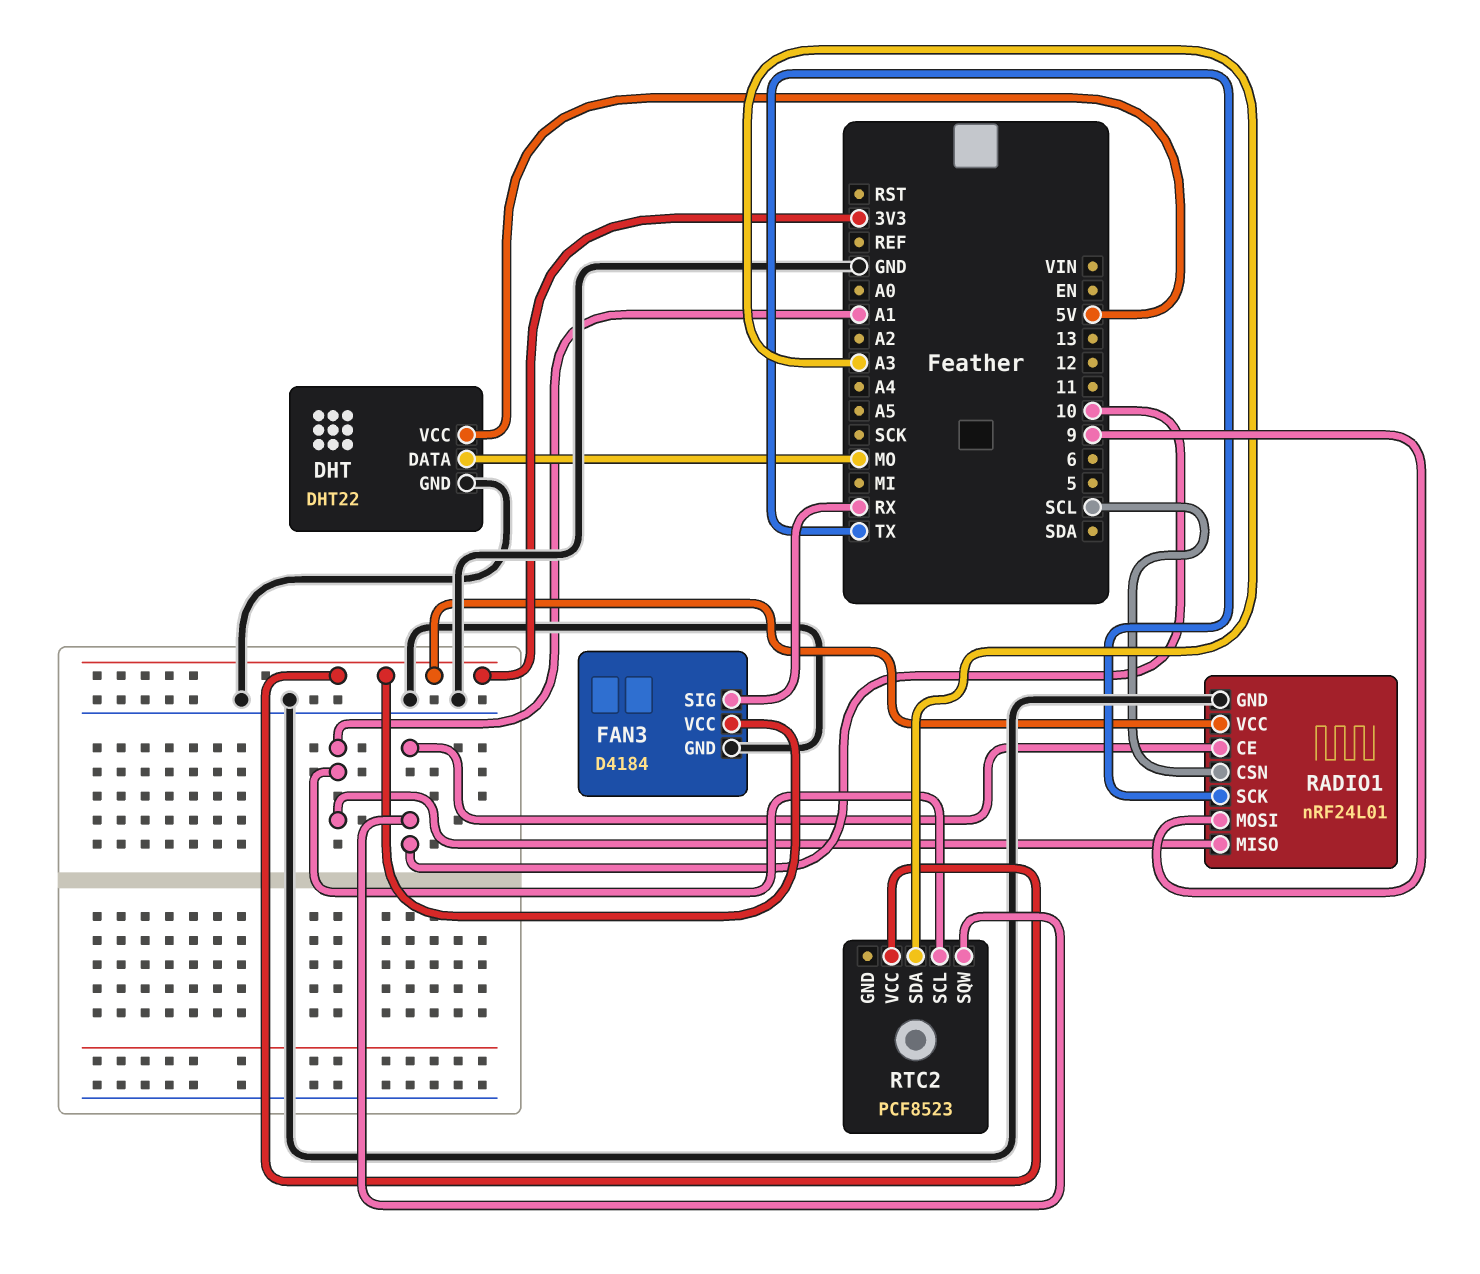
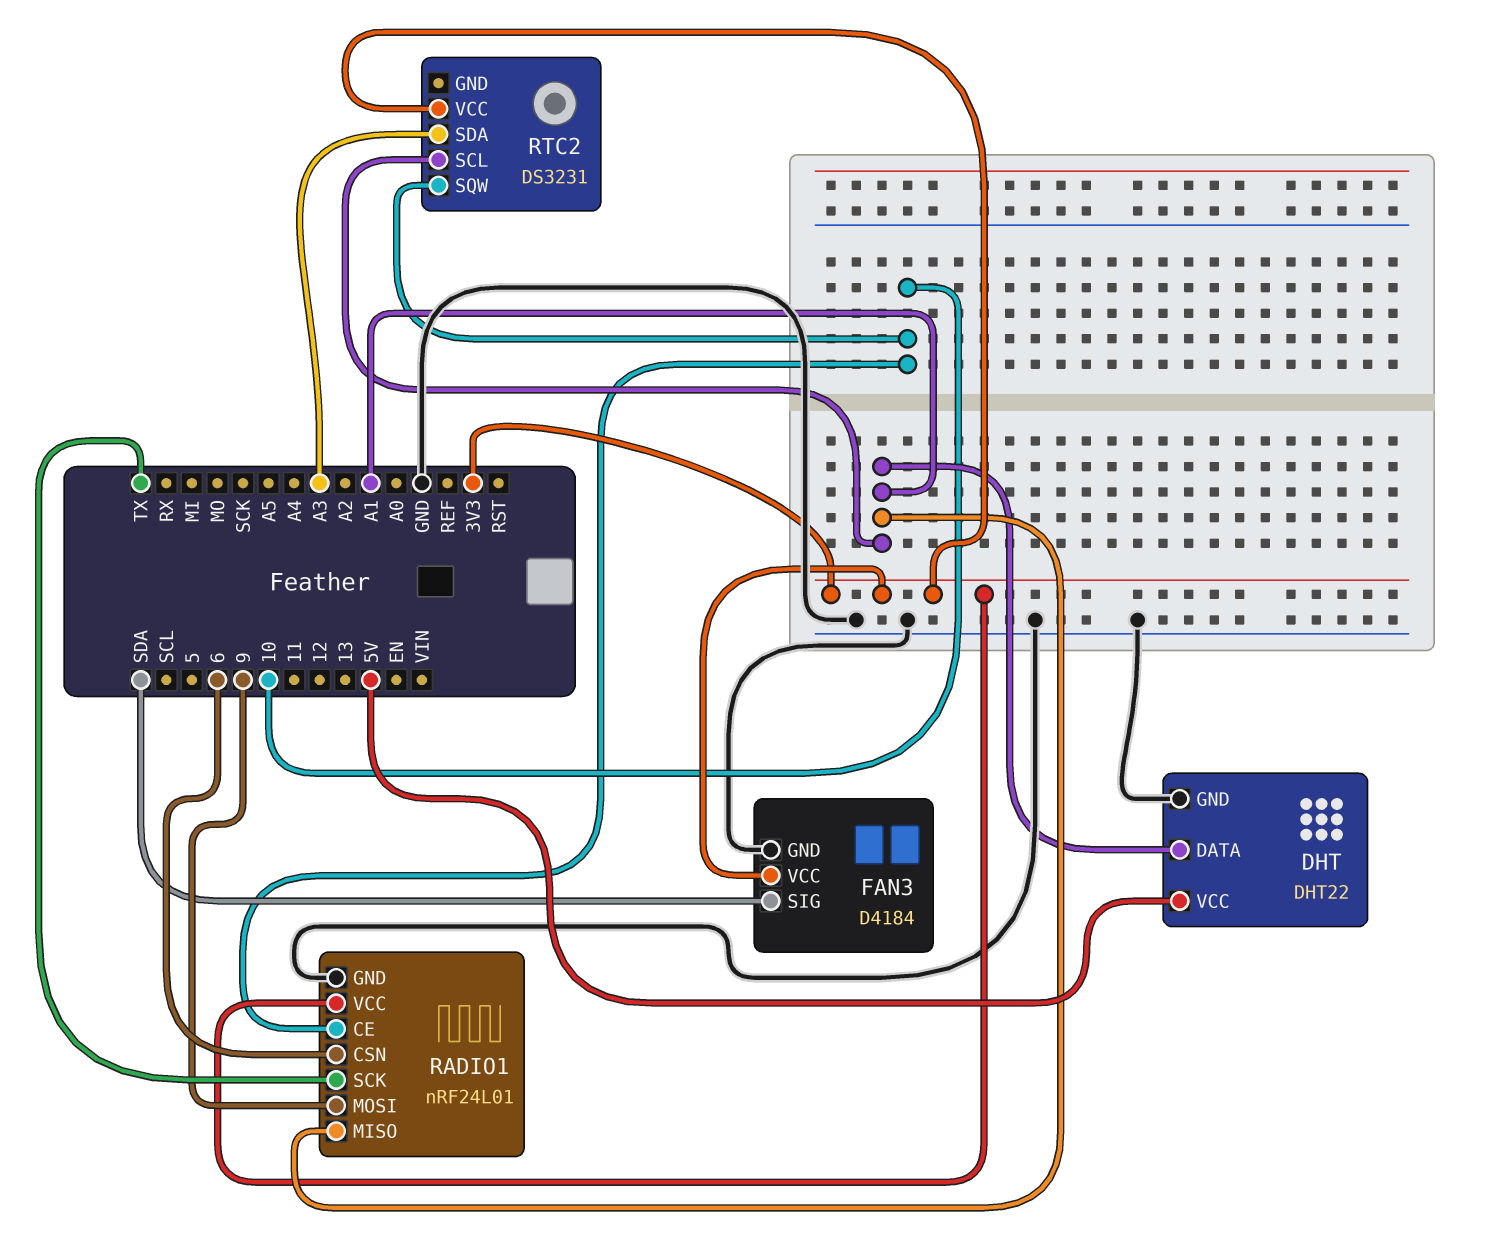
DHT pin DATA: MO -> A1
FAN3 pin SIG: RX -> SDA
RADIO1 pin CSN: SCL -> 6
RTC2: PCF8523 -> DS3231

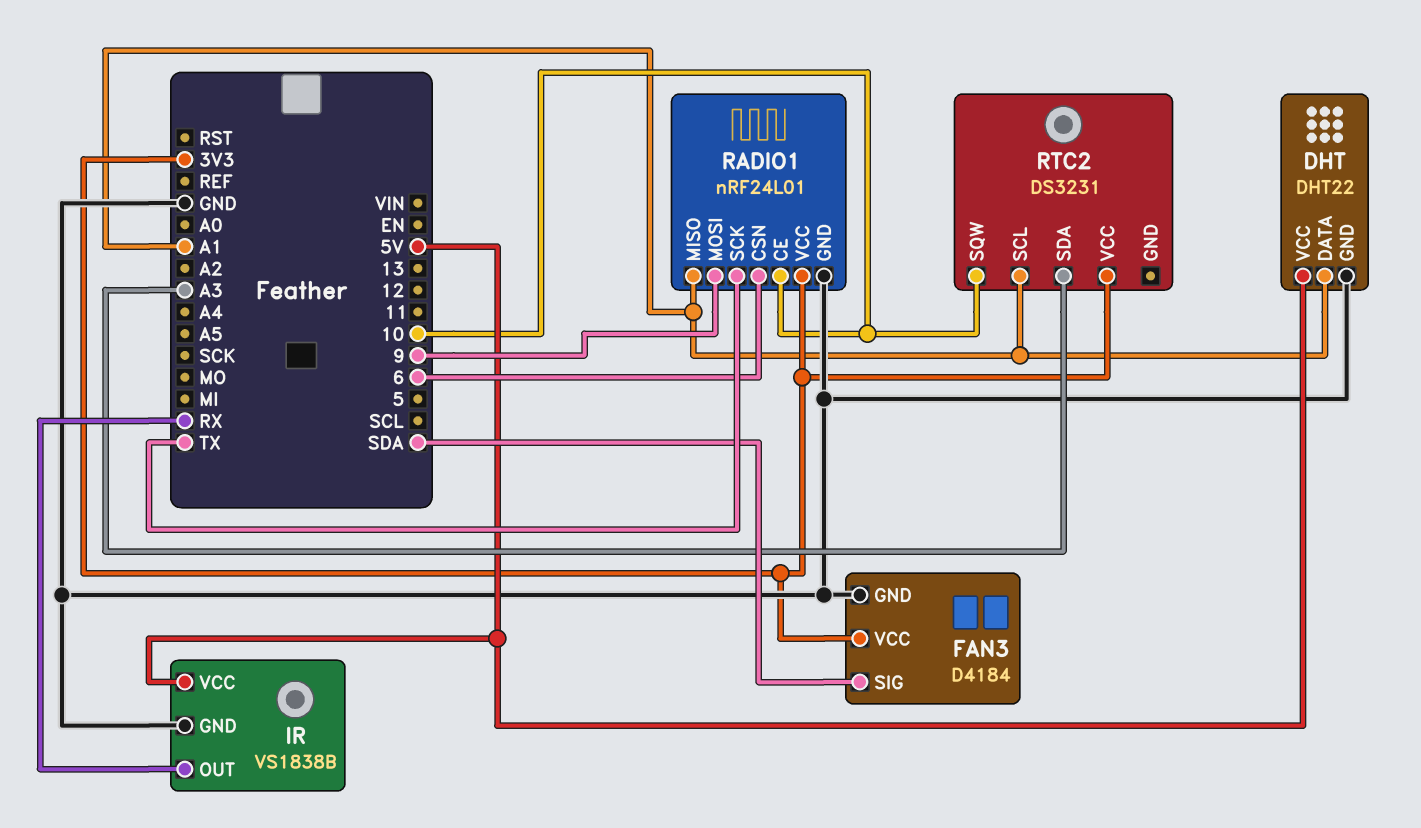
IR: none -> VS1838B
IR pin GND: none -> GND
IR pin OUT: none -> RX
IR pin VCC: none -> 5V

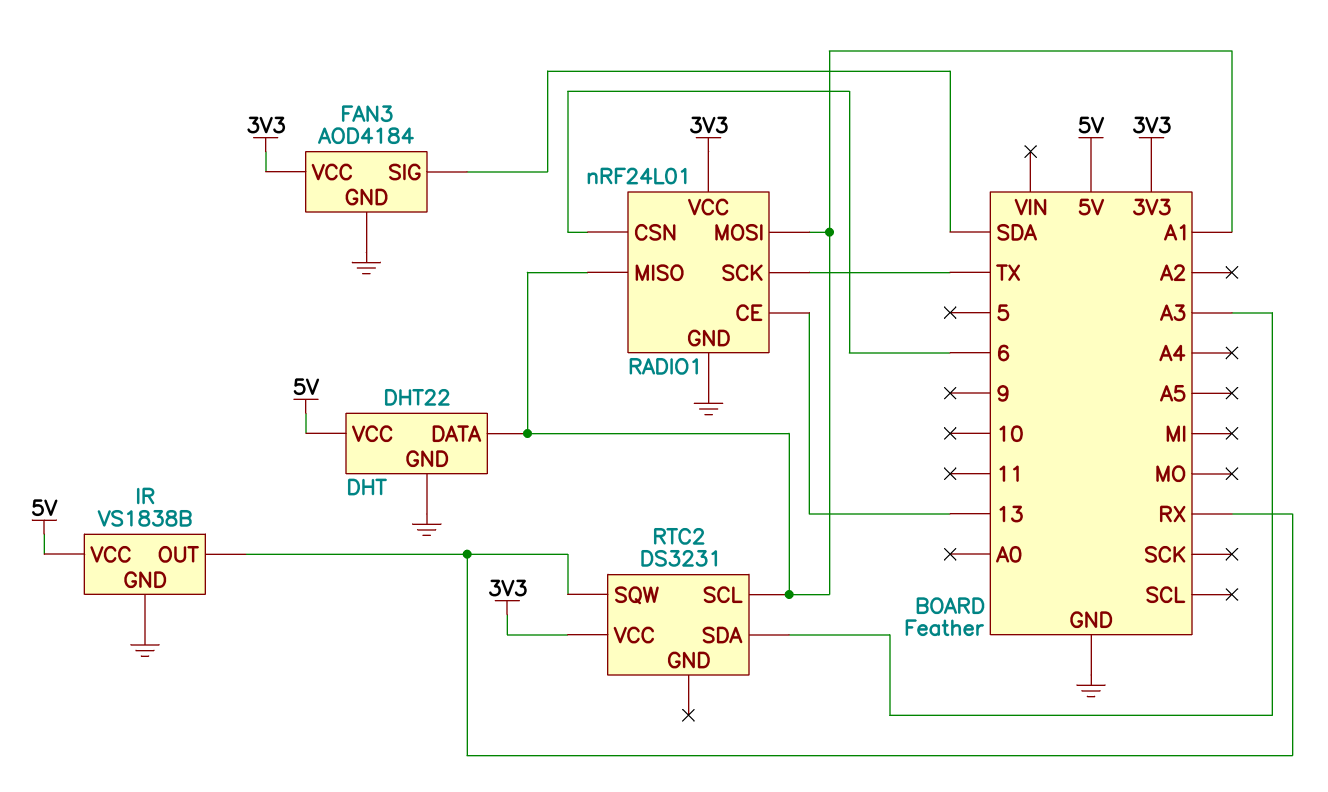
FAN3: D4184 -> AOD4184
RADIO1 pin CE: 10 -> 13
RADIO1 pin MOSI: 9 -> A1
RTC2 pin SQW: 10 -> RX

